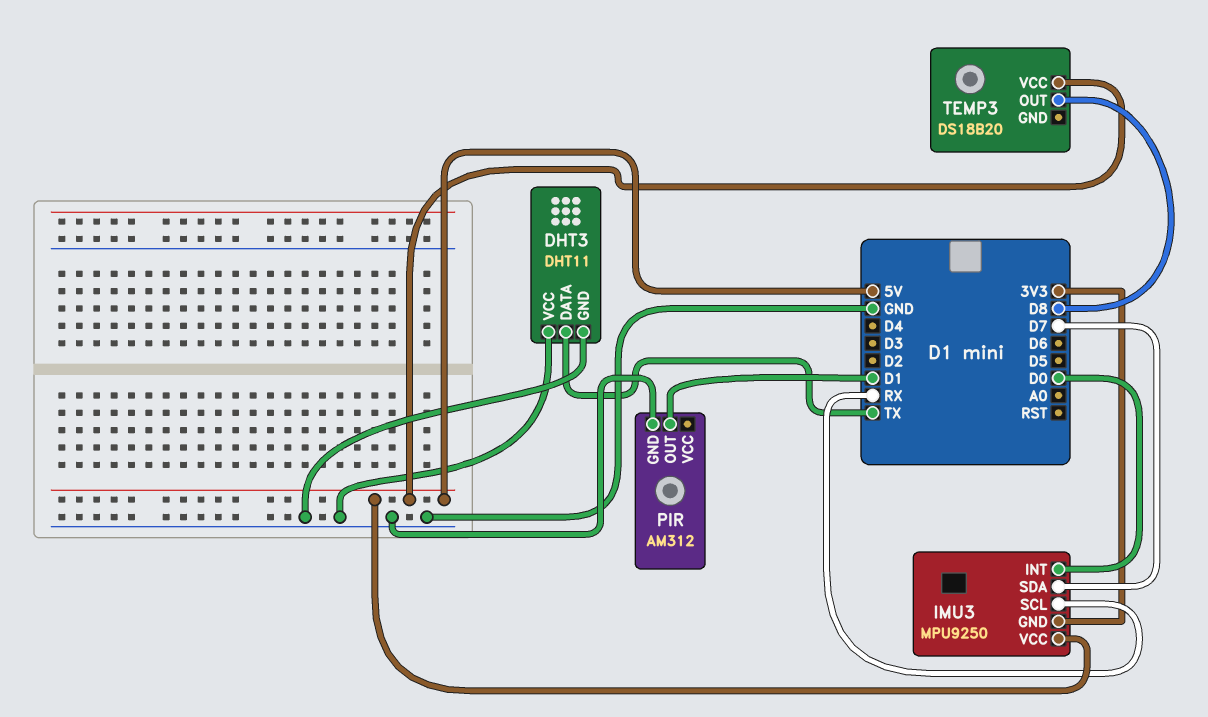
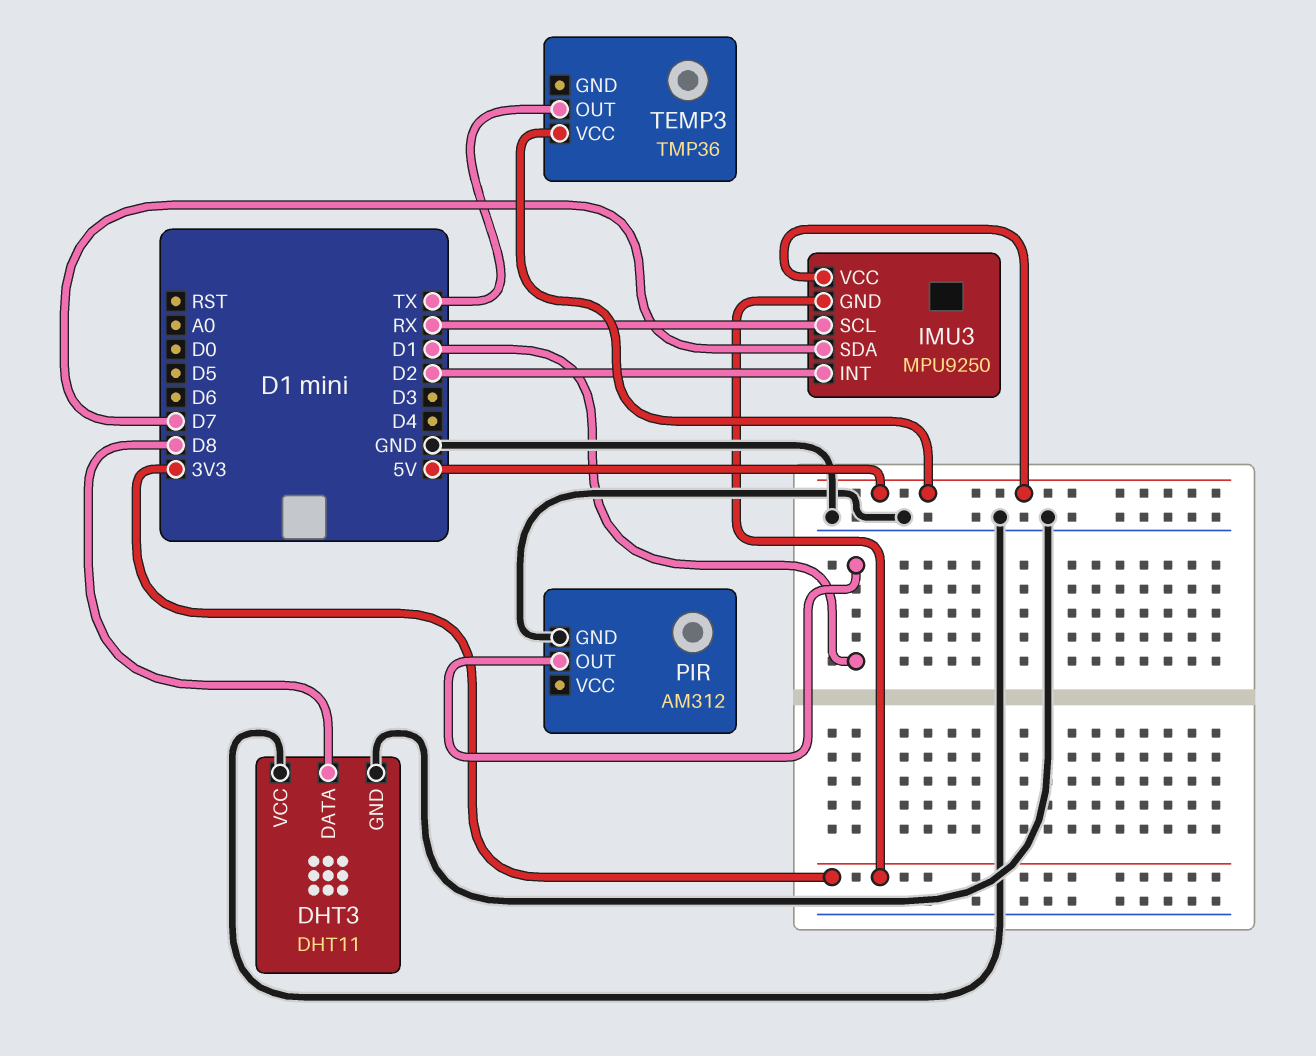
DHT3 pin DATA: TX -> D8
IMU3 pin INT: D0 -> D2
TEMP3: DS18B20 -> TMP36
TEMP3 pin OUT: D8 -> TX

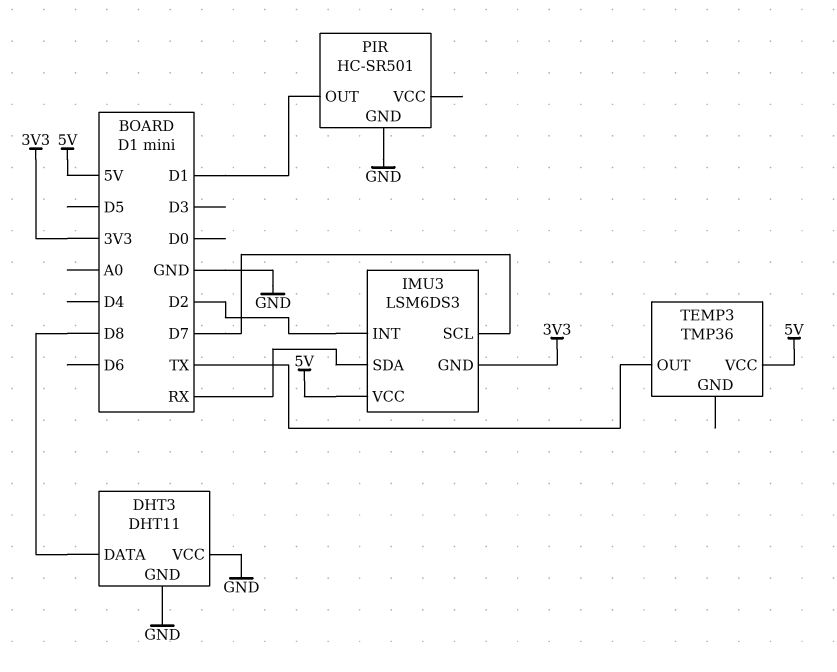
IMU3: MPU9250 -> LSM6DS3
IMU3 pin SCL: RX -> D7
IMU3 pin SDA: D7 -> RX
PIR: AM312 -> HC-SR501

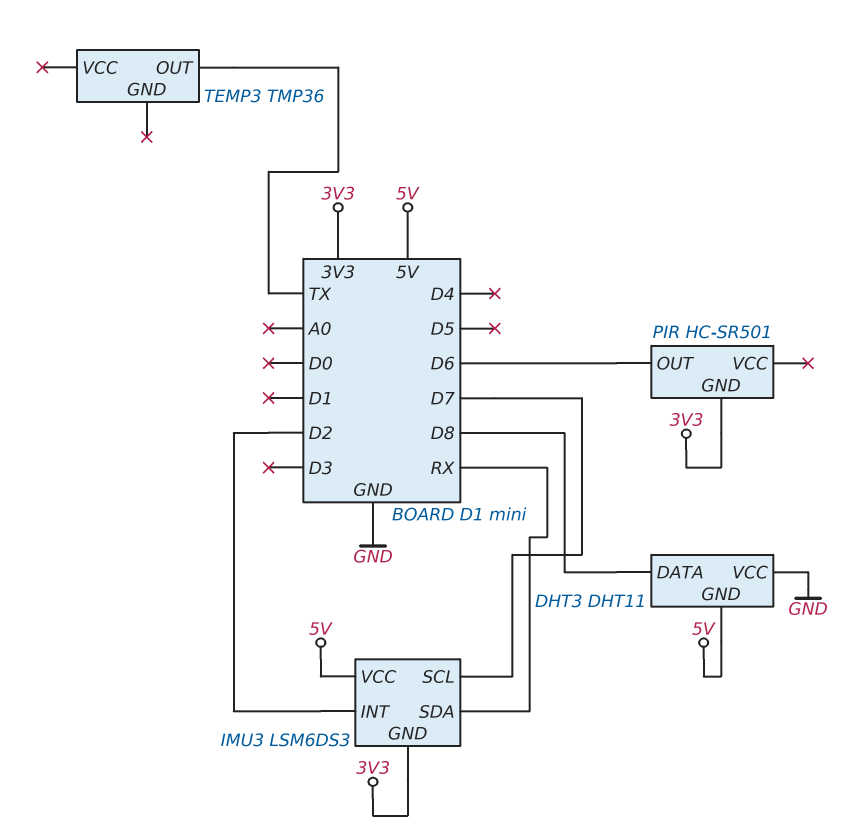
DHT3 pin GND: GND -> 5V
PIR pin GND: GND -> 3V3
PIR pin OUT: D1 -> D6
TEMP3 pin VCC: 5V -> none

